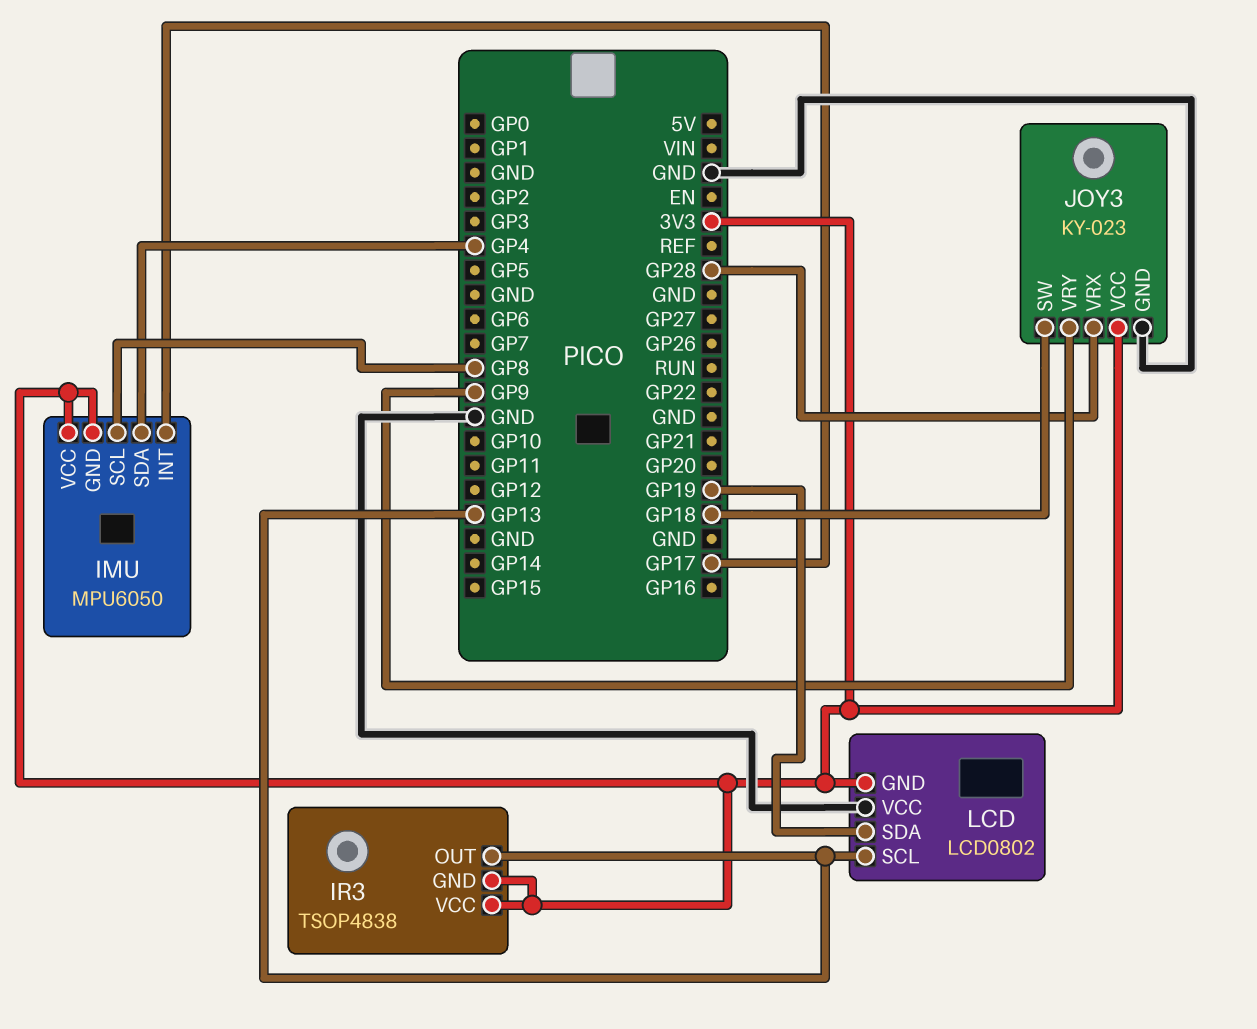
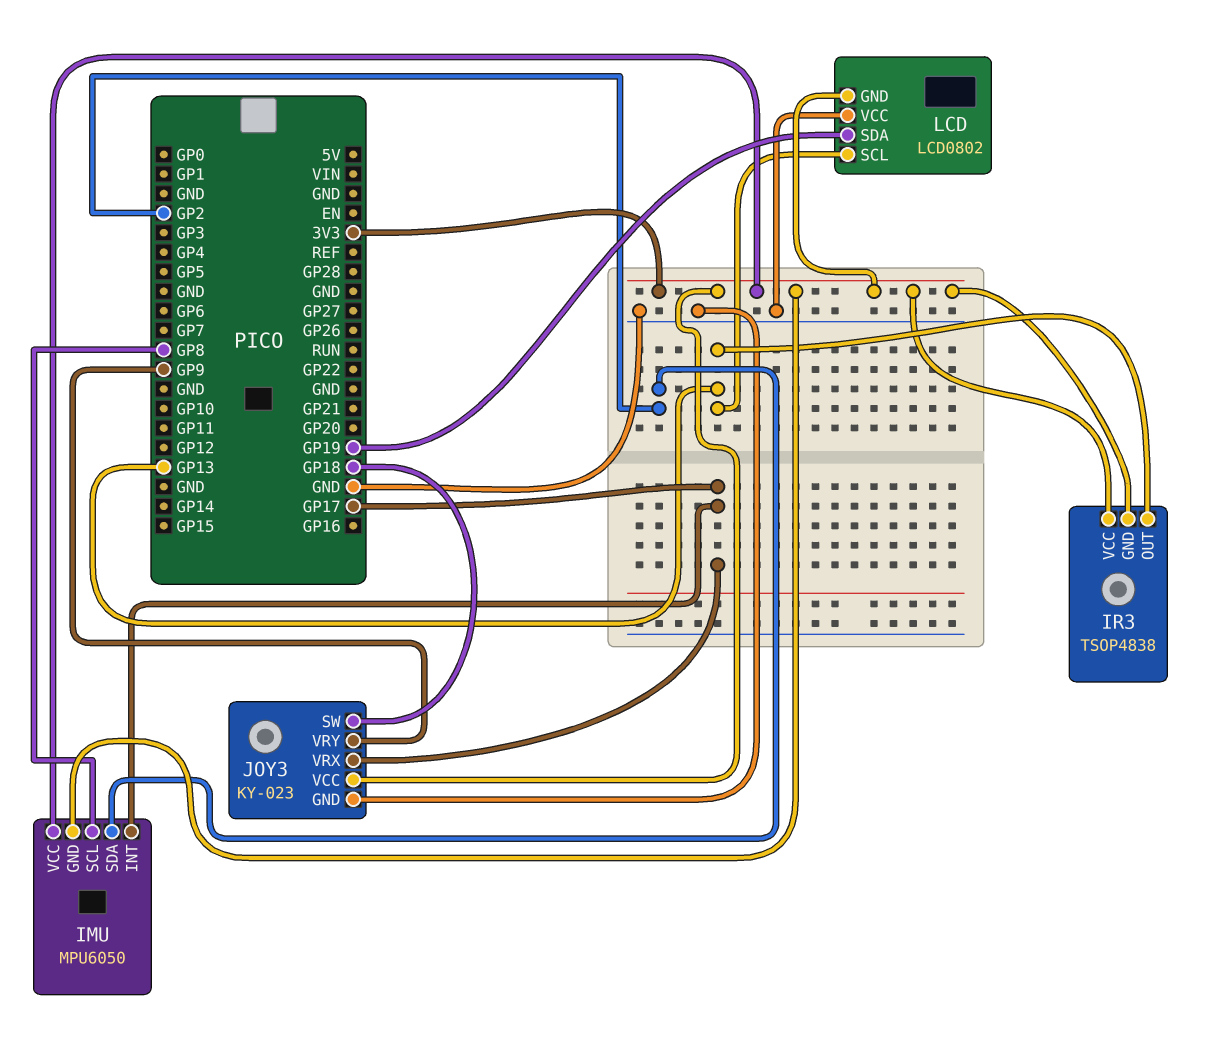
IMU pin SDA: GP4 -> GP2
JOY3 pin VRX: GP28 -> GP17

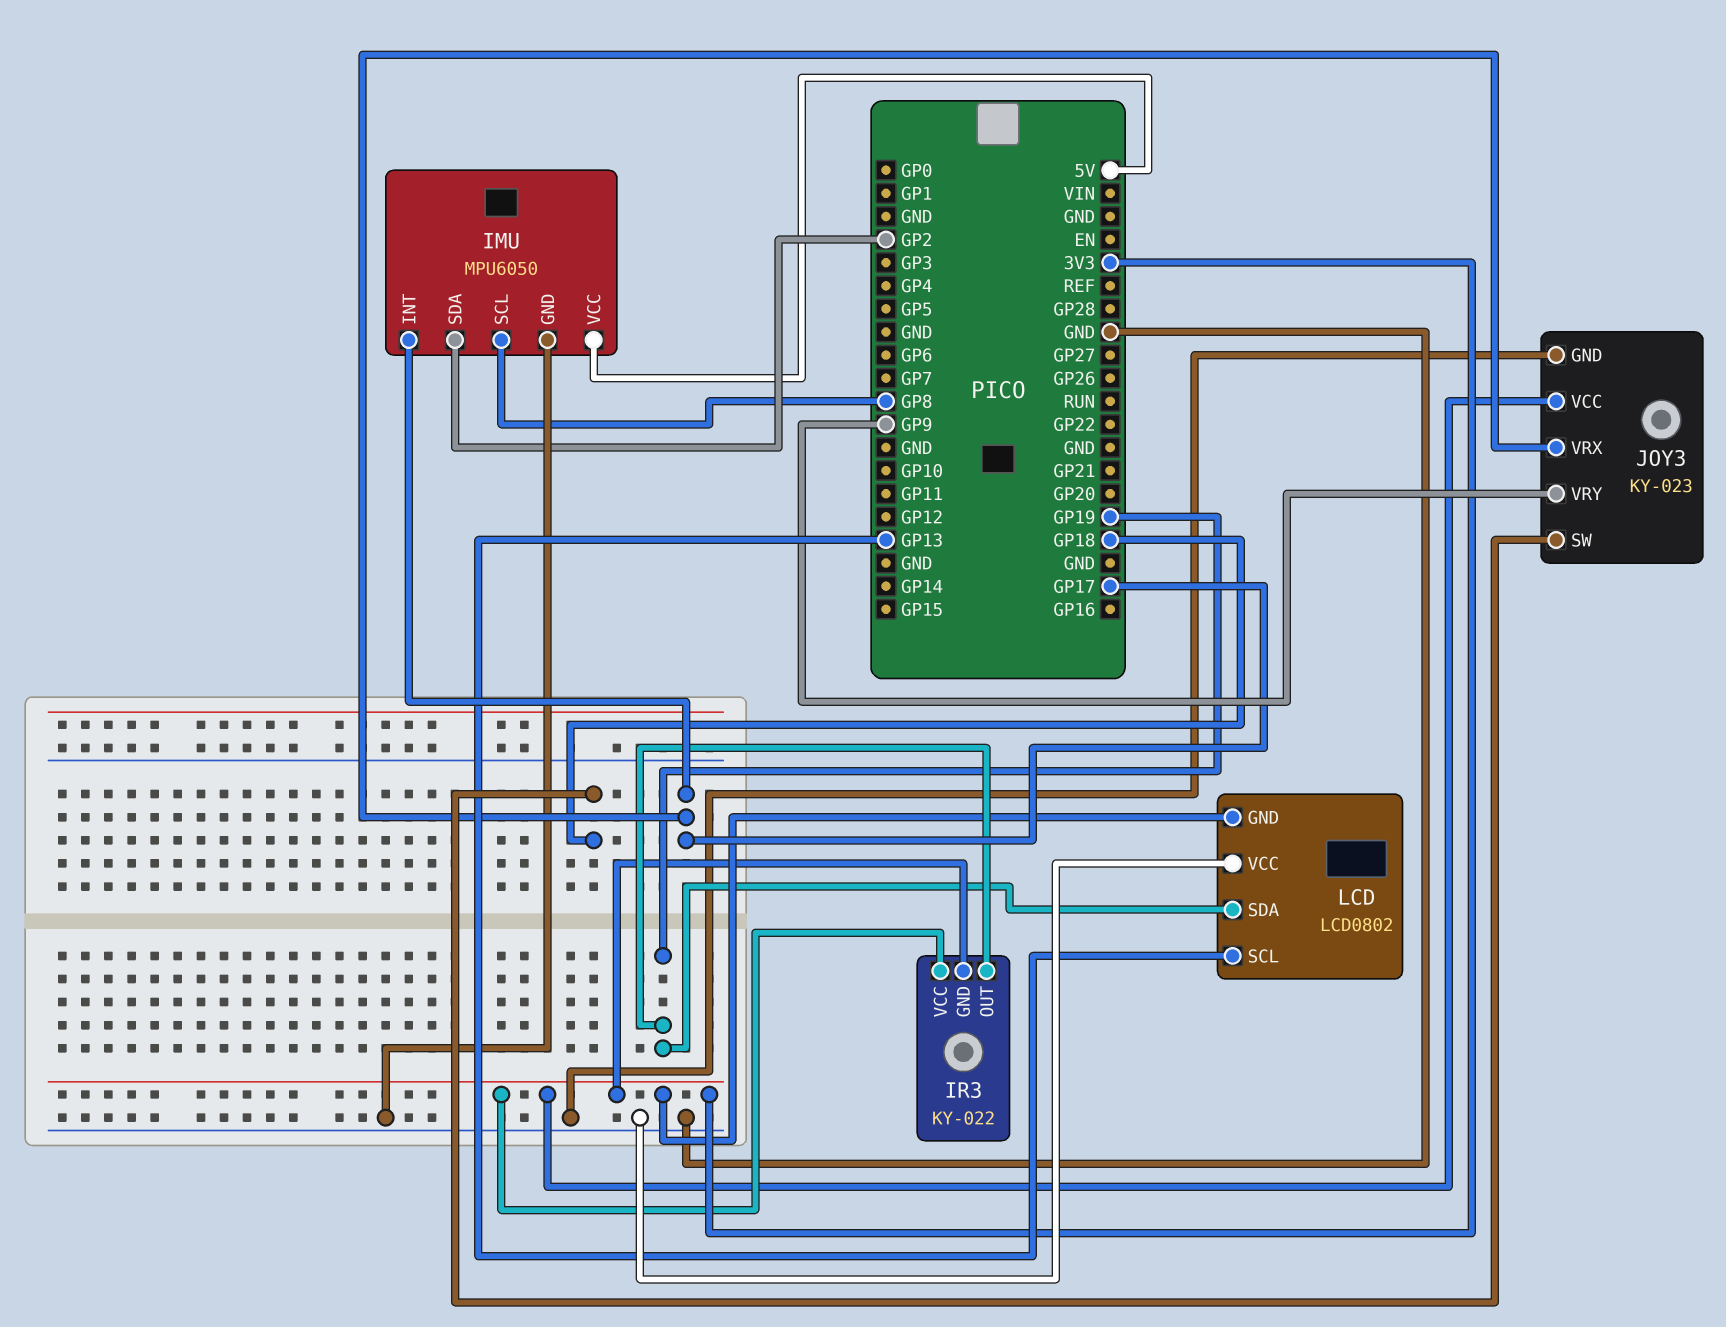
IMU pin GND: 3V3 -> GND
IMU pin VCC: 3V3 -> 5V
IR3: TSOP4838 -> KY-022
IR3 pin OUT: GP13 -> GP19

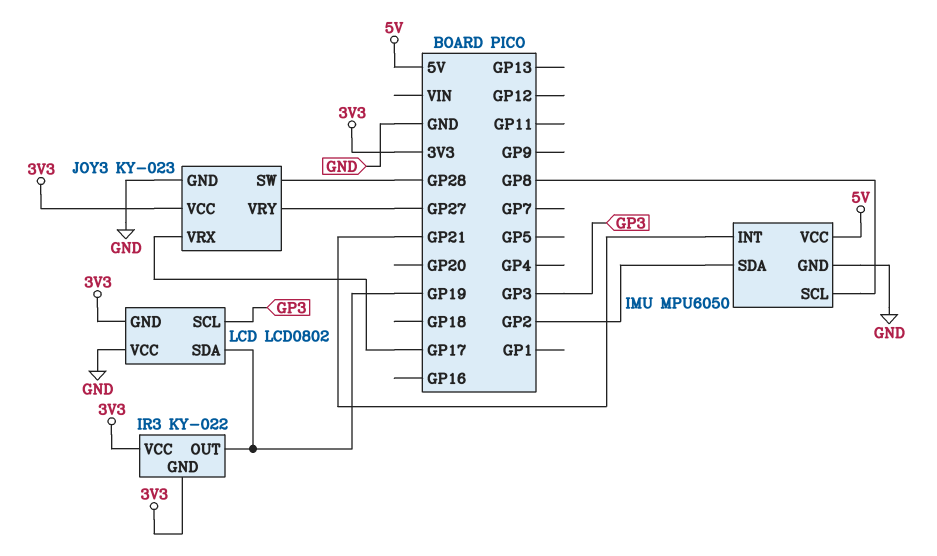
IMU pin INT: GP17 -> GP21
JOY3 pin SW: GP18 -> GP28
JOY3 pin VRY: GP9 -> GP27
LCD pin SCL: GP13 -> GP3

